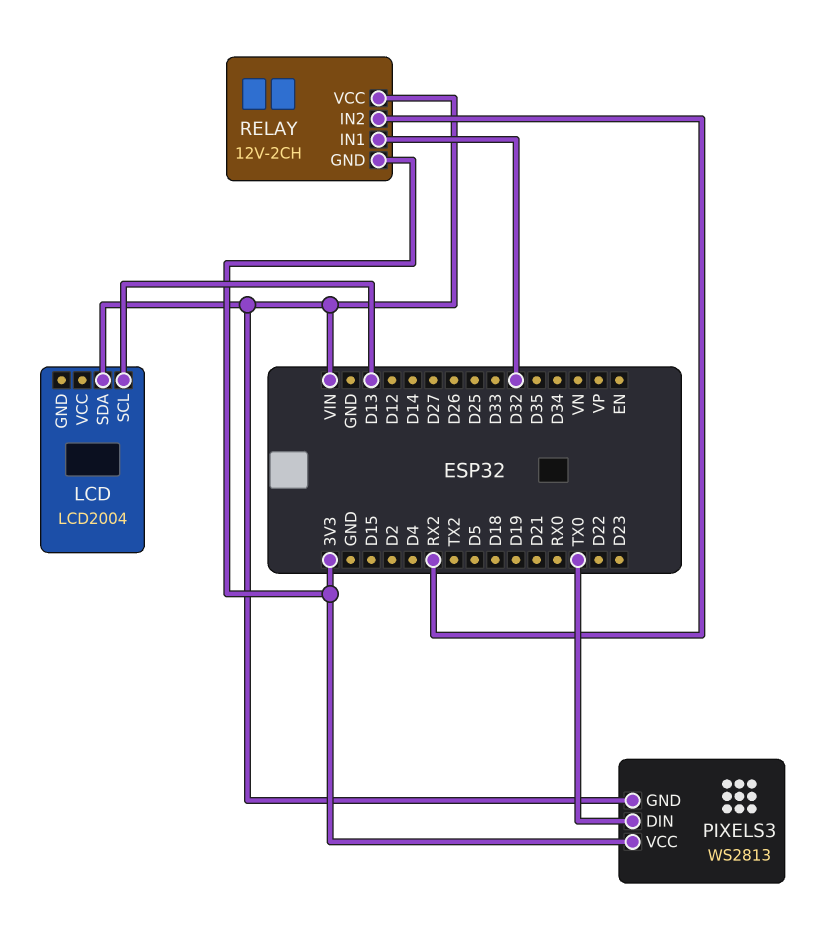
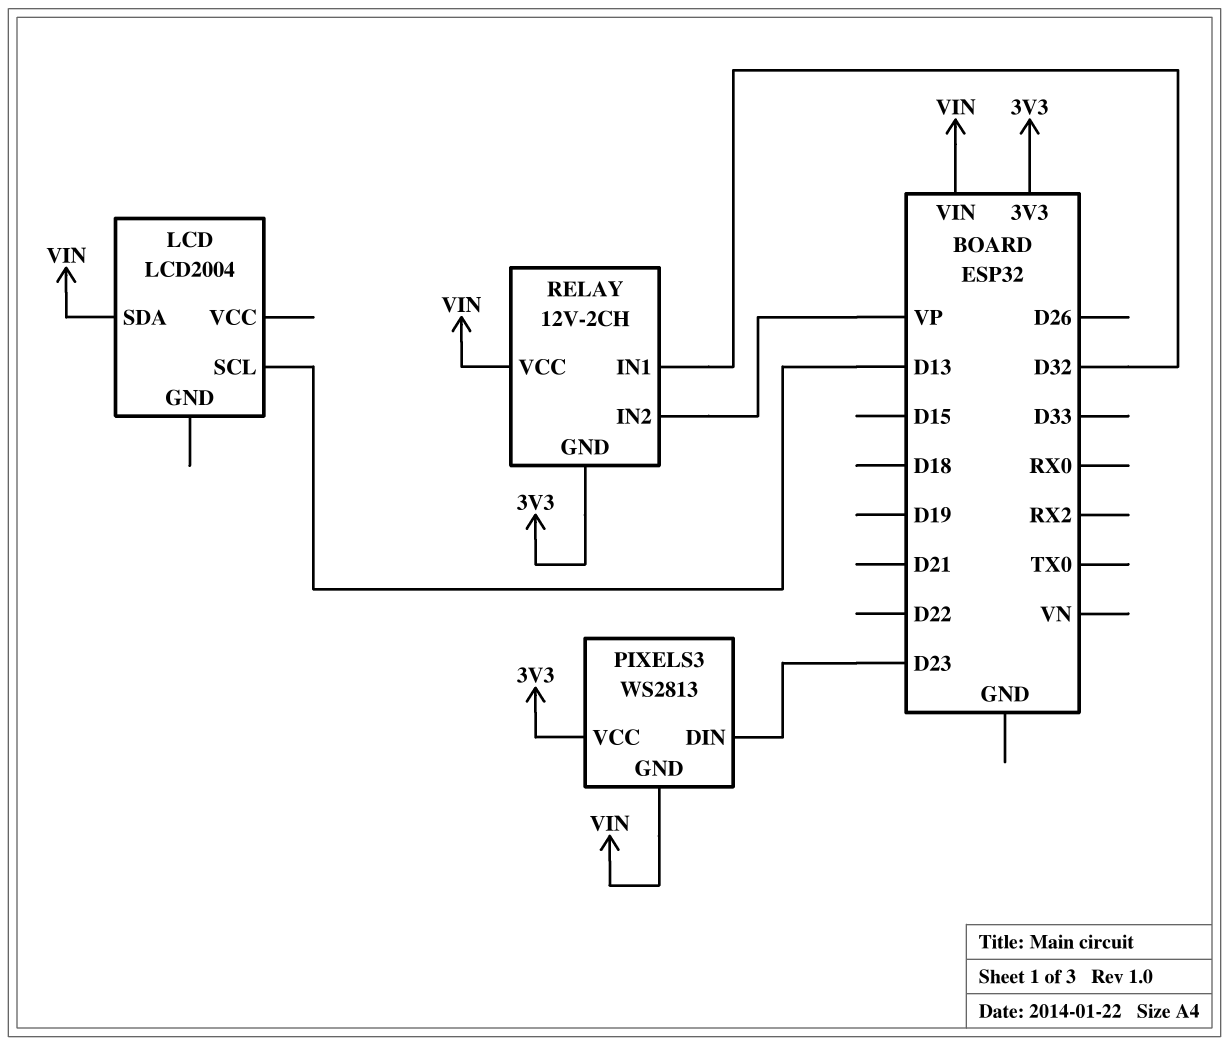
PIXELS3 pin DIN: TX0 -> D23
RELAY pin IN2: RX2 -> VP

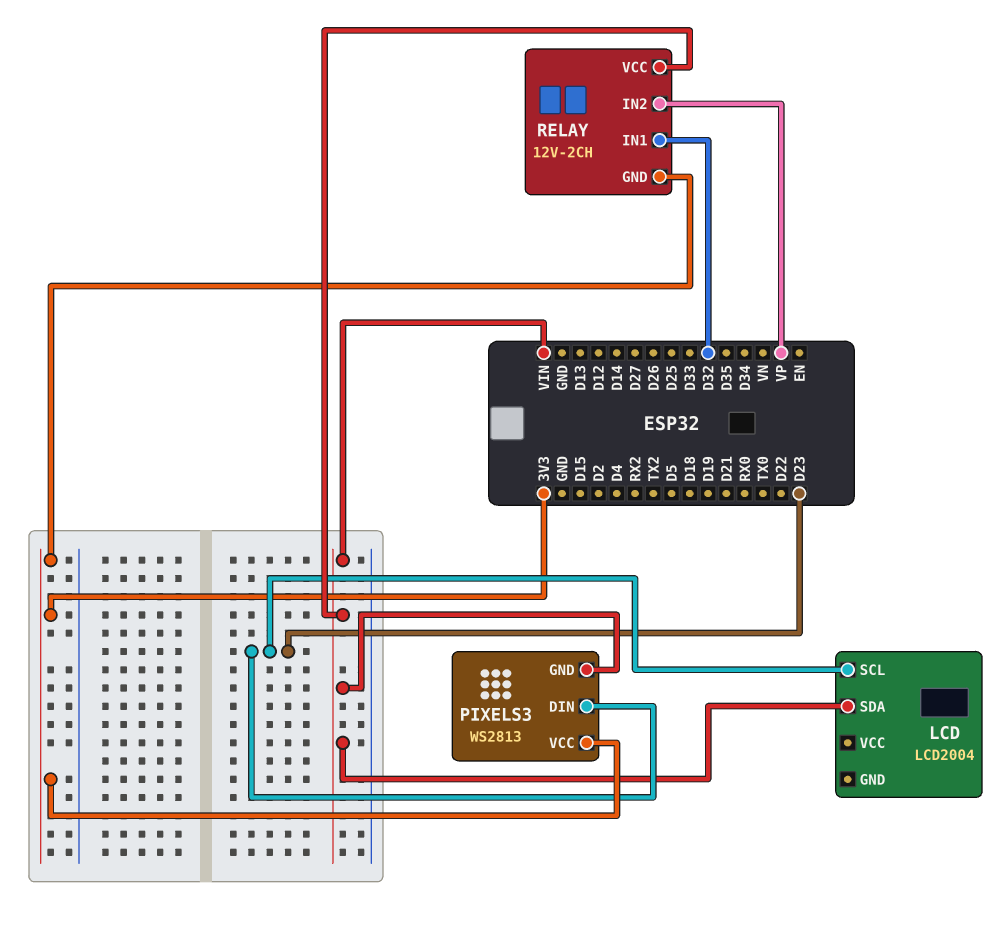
LCD pin SCL: D13 -> D23

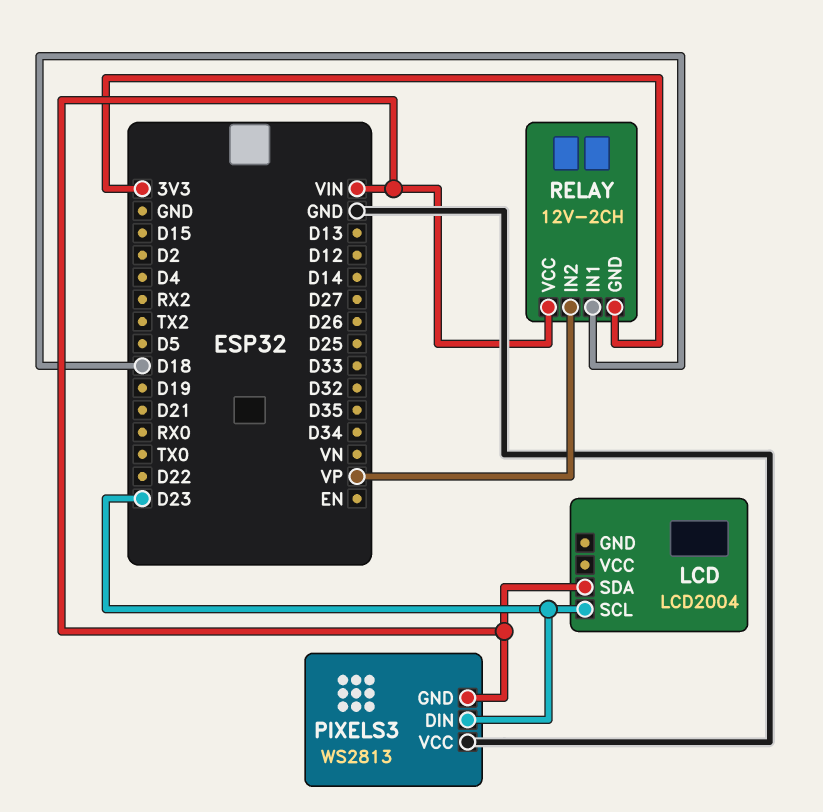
PIXELS3 pin VCC: 3V3 -> GND
RELAY pin IN1: D32 -> D18

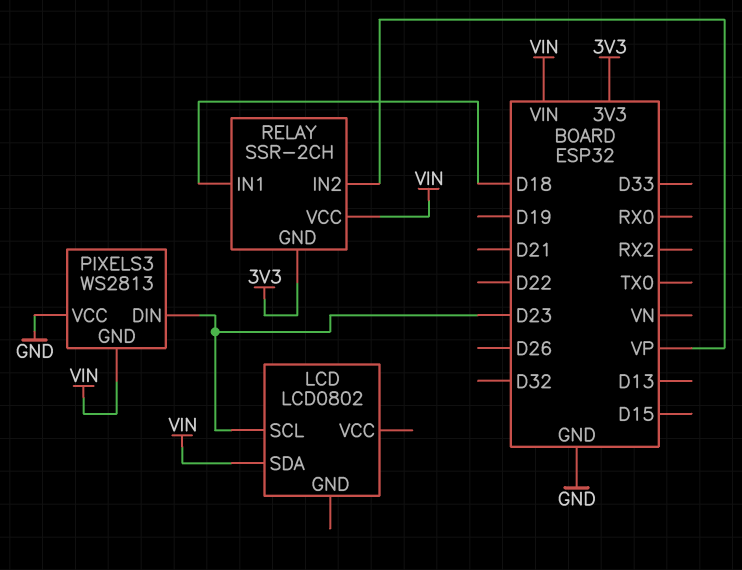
LCD: LCD2004 -> LCD0802
RELAY: 12V-2CH -> SSR-2CH

